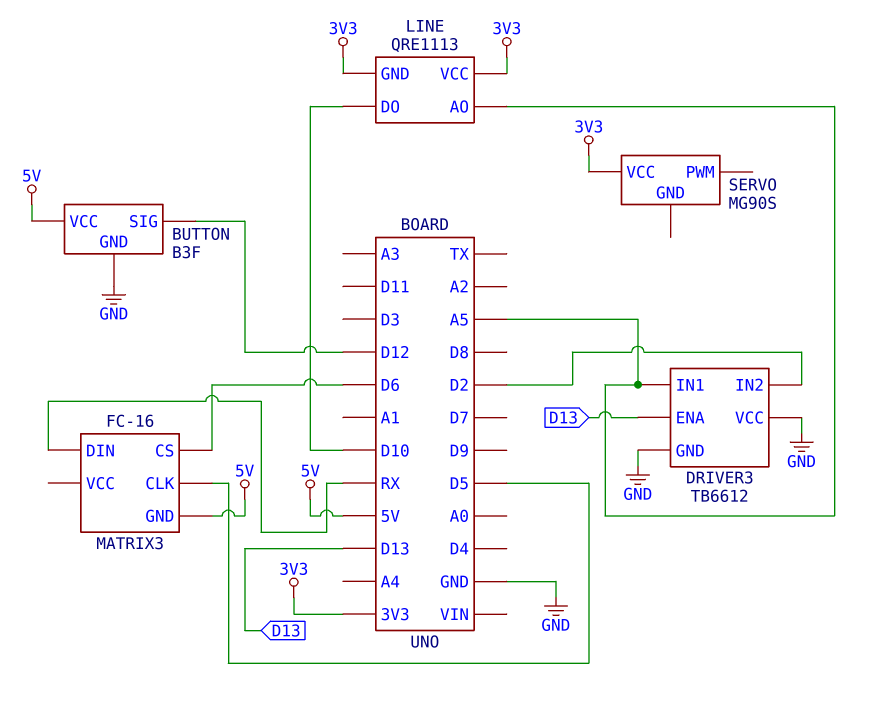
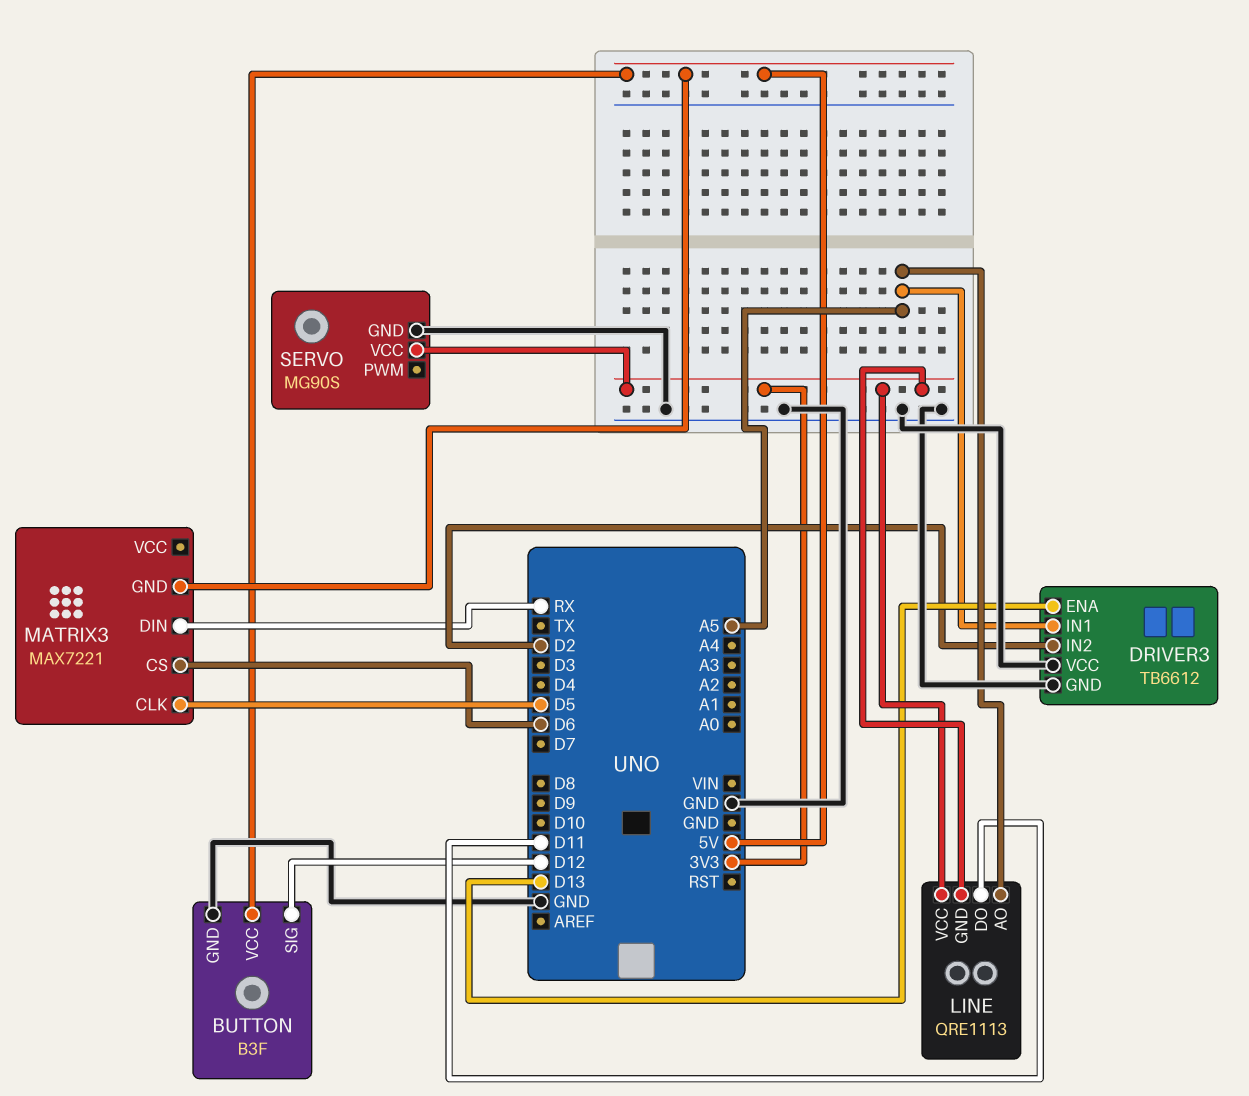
LINE pin DO: D10 -> D11
MATRIX3: FC-16 -> MAX7221
SERVO pin GND: none -> GND

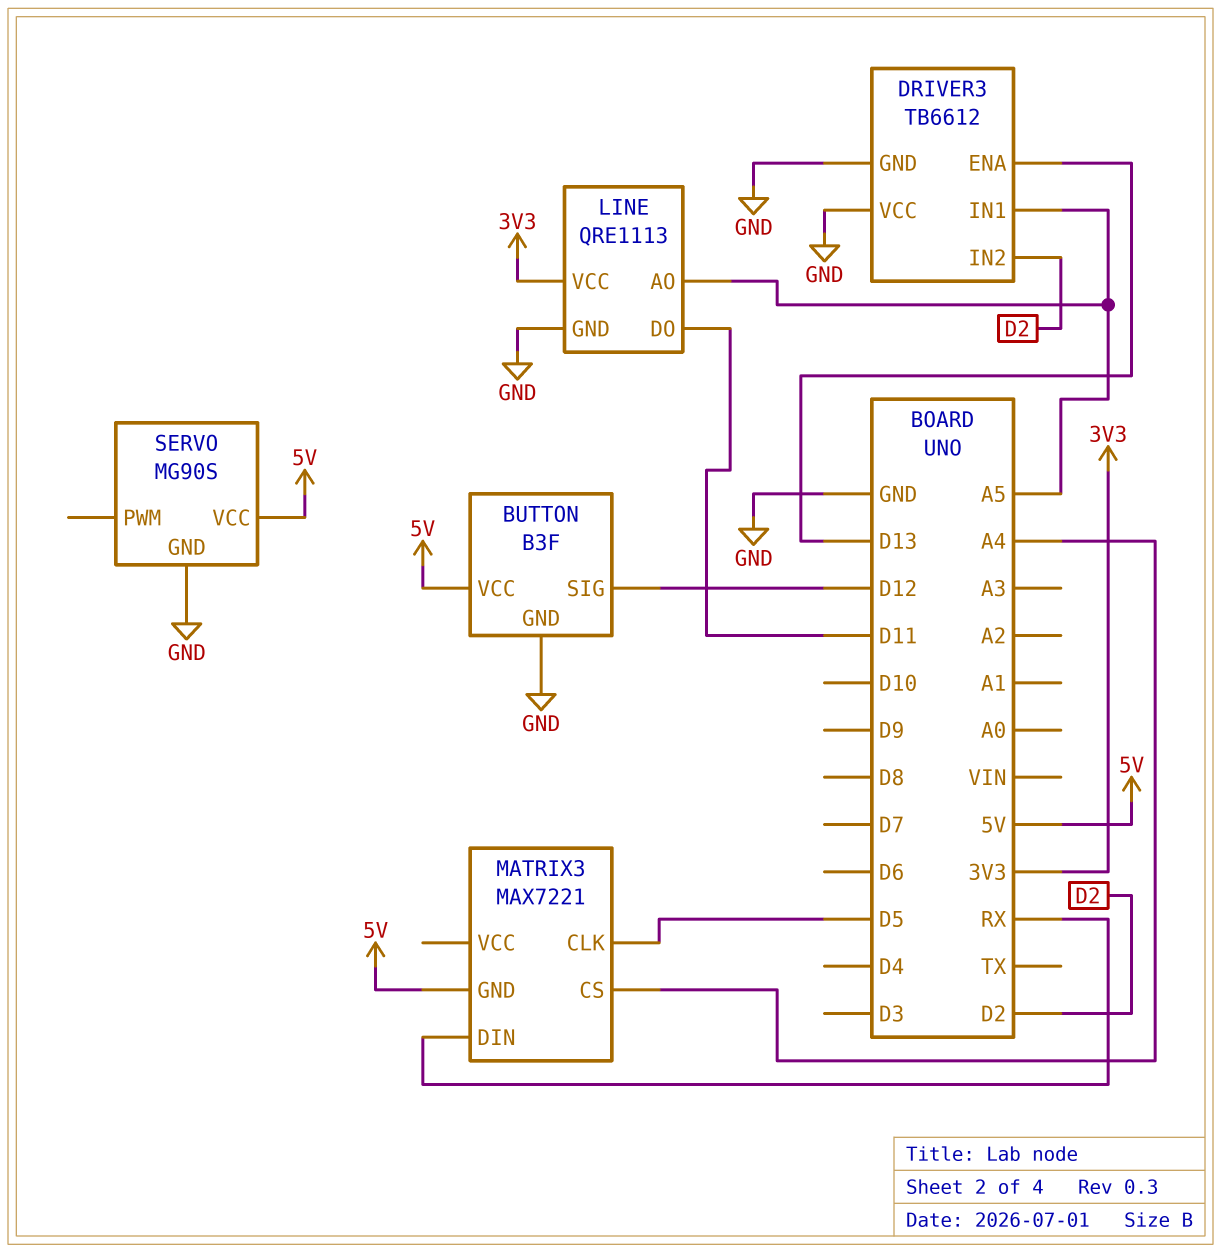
LINE pin GND: 3V3 -> GND
MATRIX3 pin CS: D6 -> A4
SERVO pin VCC: 3V3 -> 5V

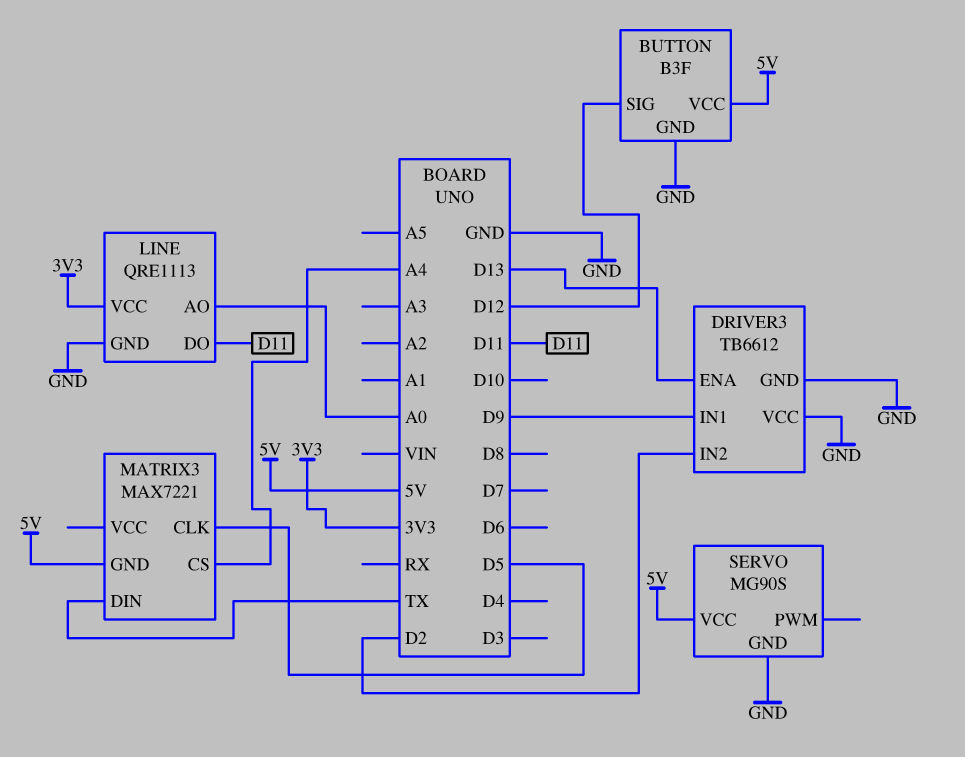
DRIVER3 pin IN1: A5 -> D9
LINE pin AO: A5 -> A0
MATRIX3 pin DIN: RX -> TX

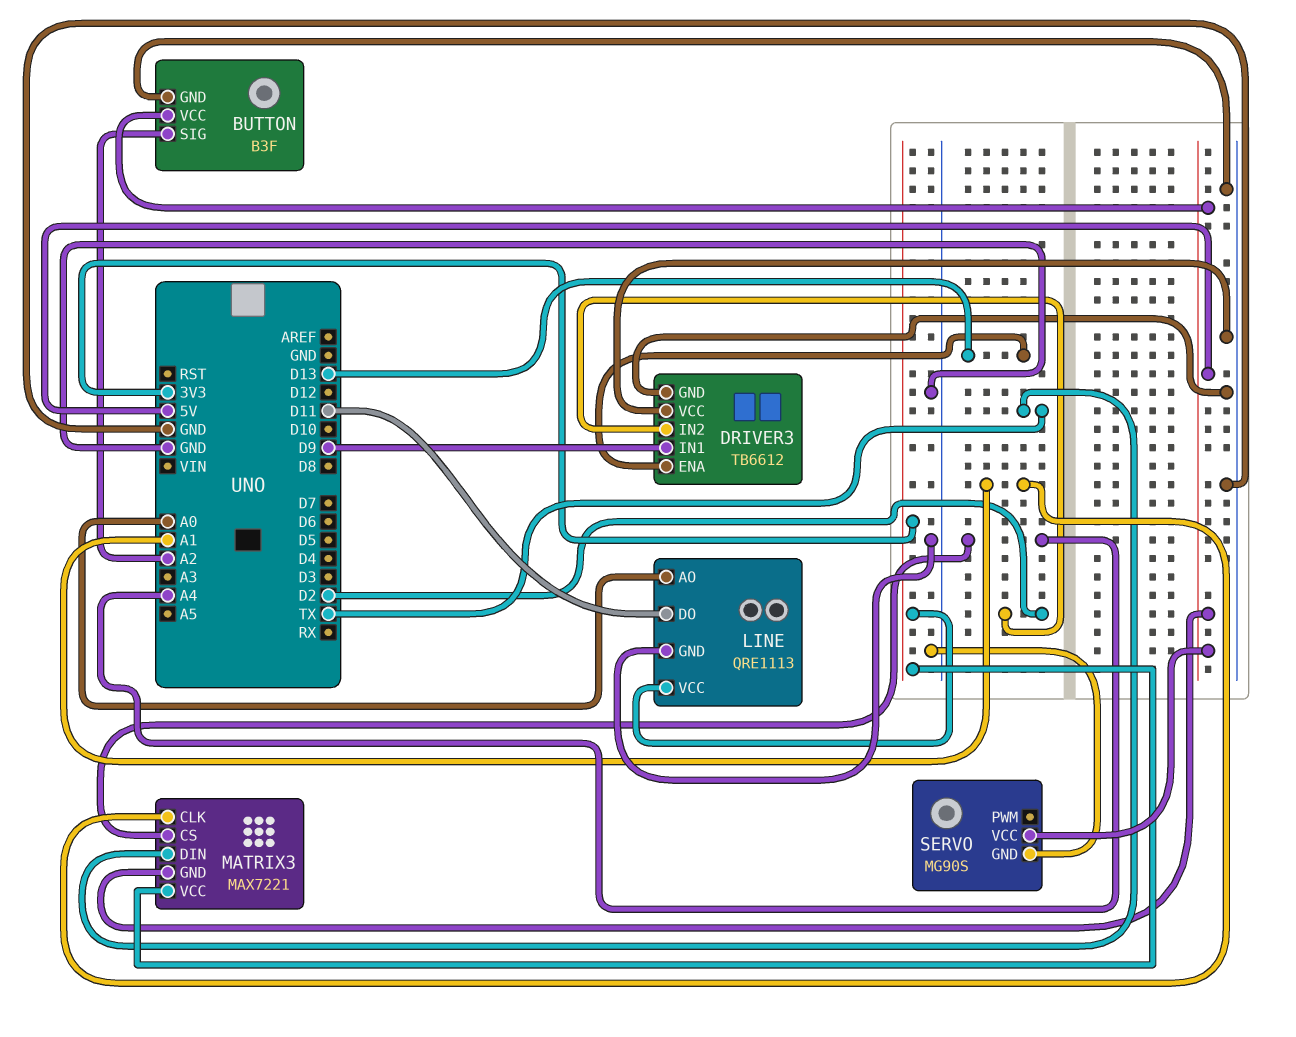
BUTTON pin SIG: D12 -> A2
MATRIX3 pin CLK: D5 -> A1
MATRIX3 pin VCC: none -> 3V3

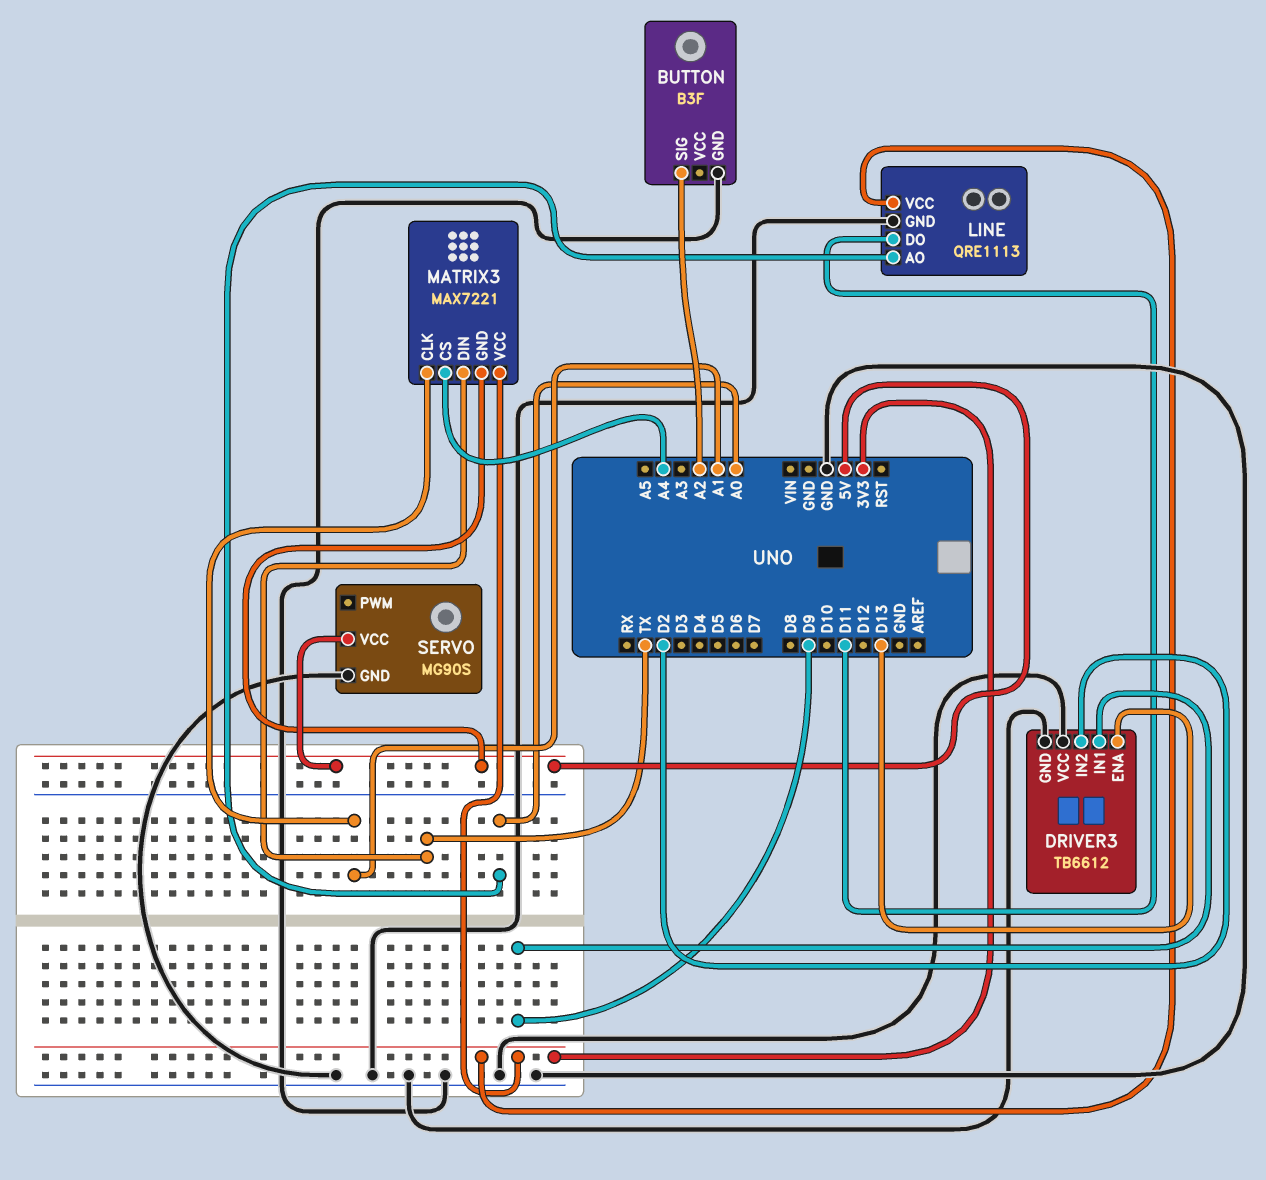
BUTTON pin VCC: 5V -> none

